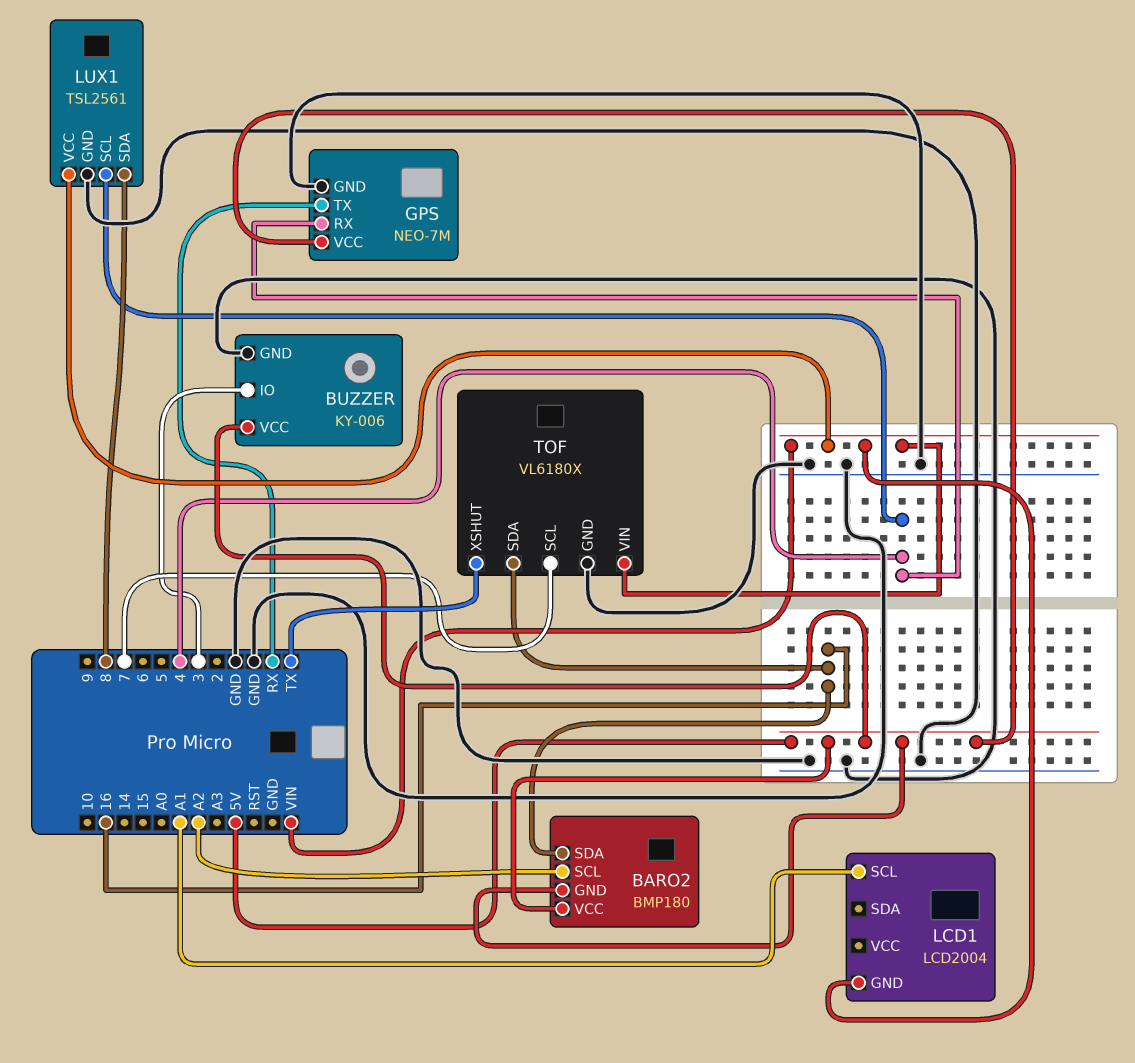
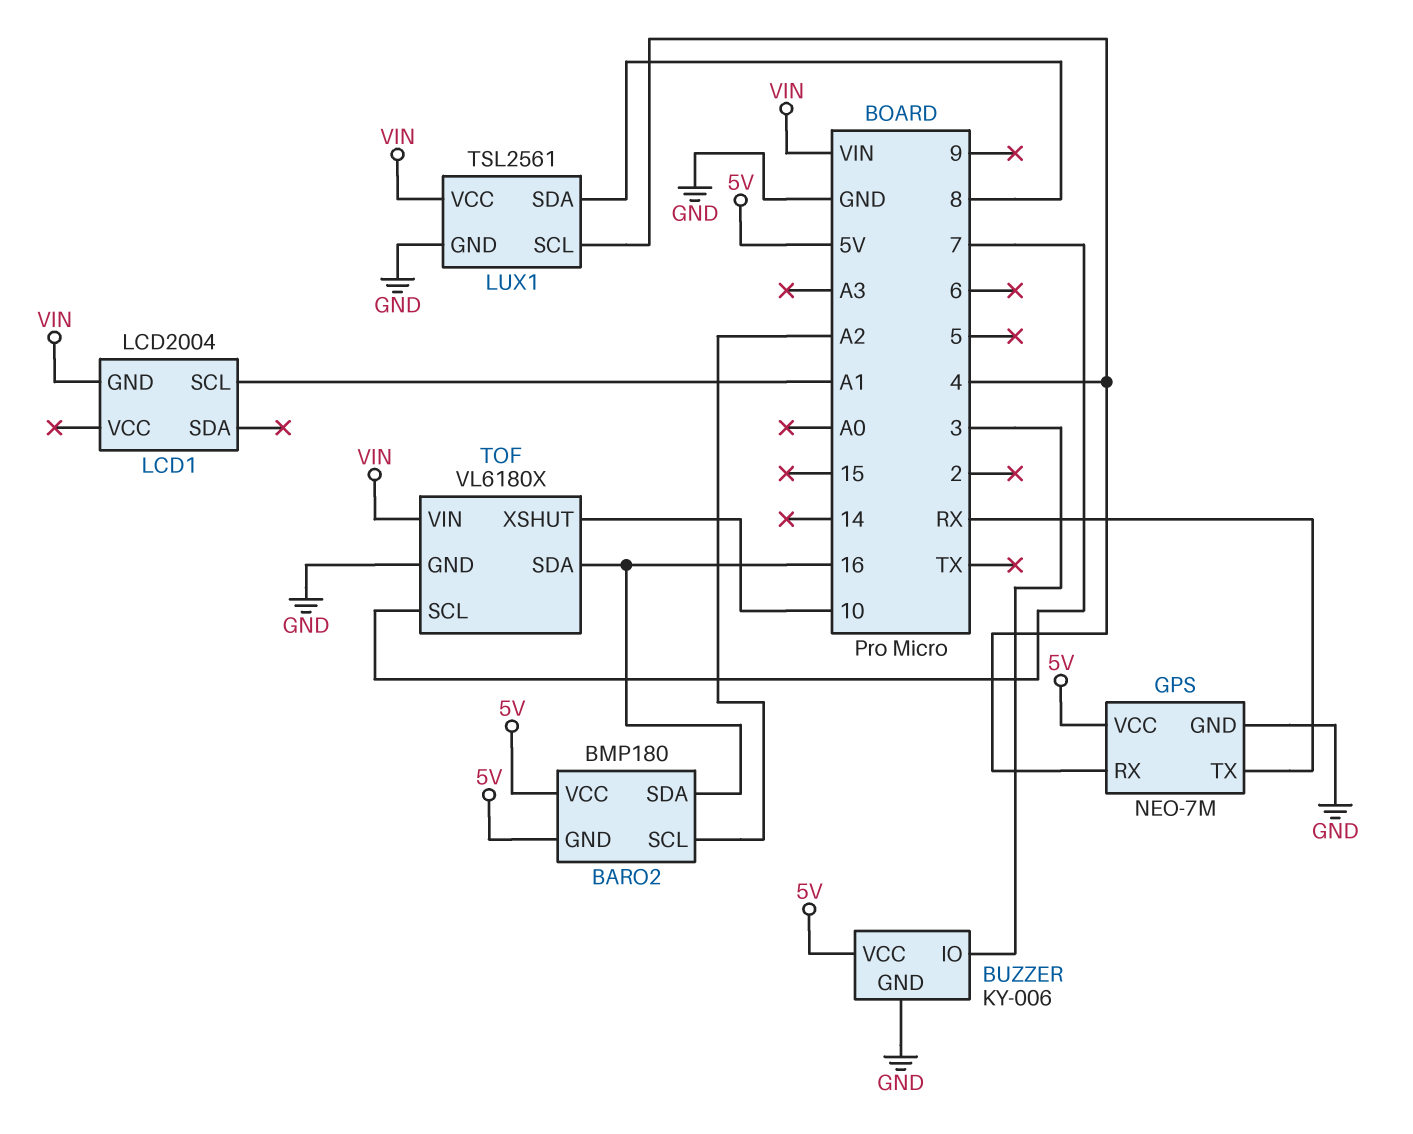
TOF pin XSHUT: TX -> 10

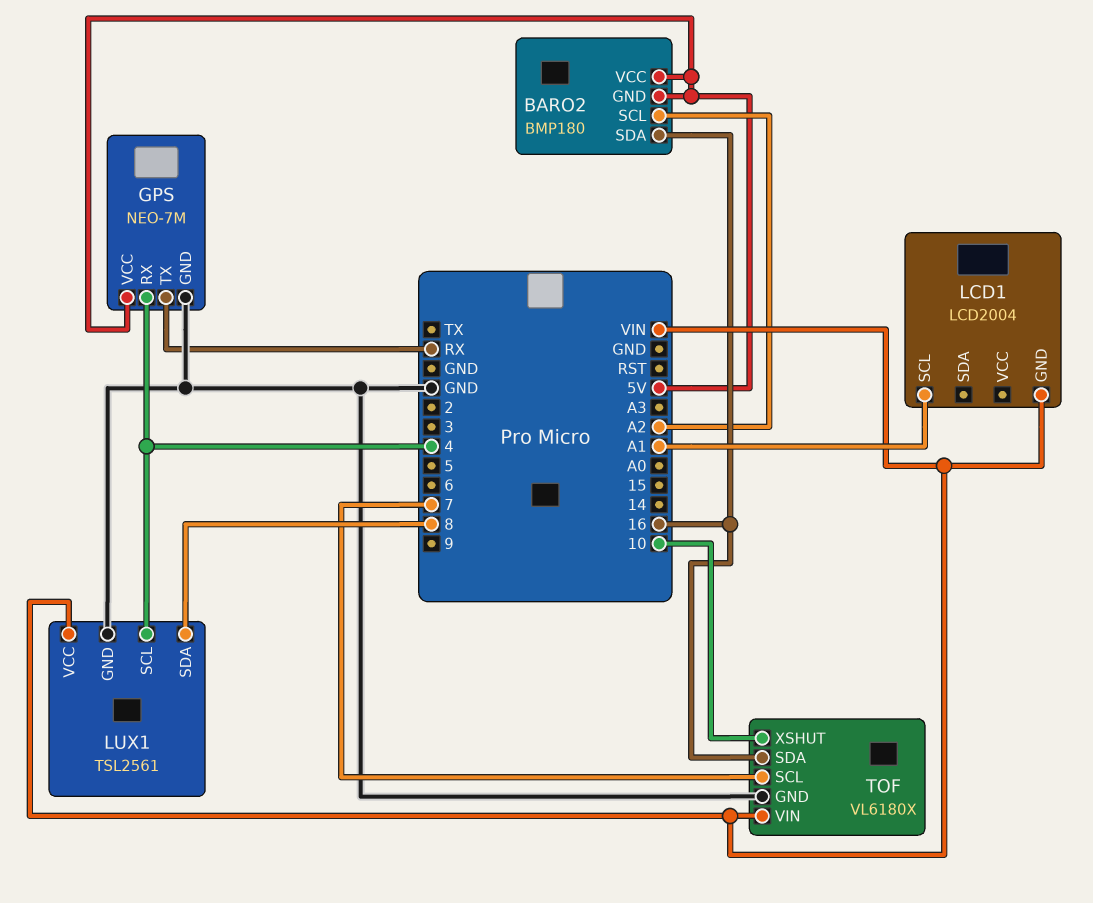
BUZZER: KY-006 -> none
BUZZER pin GND: GND -> none
BUZZER pin IO: 3 -> none
BUZZER pin VCC: 5V -> none

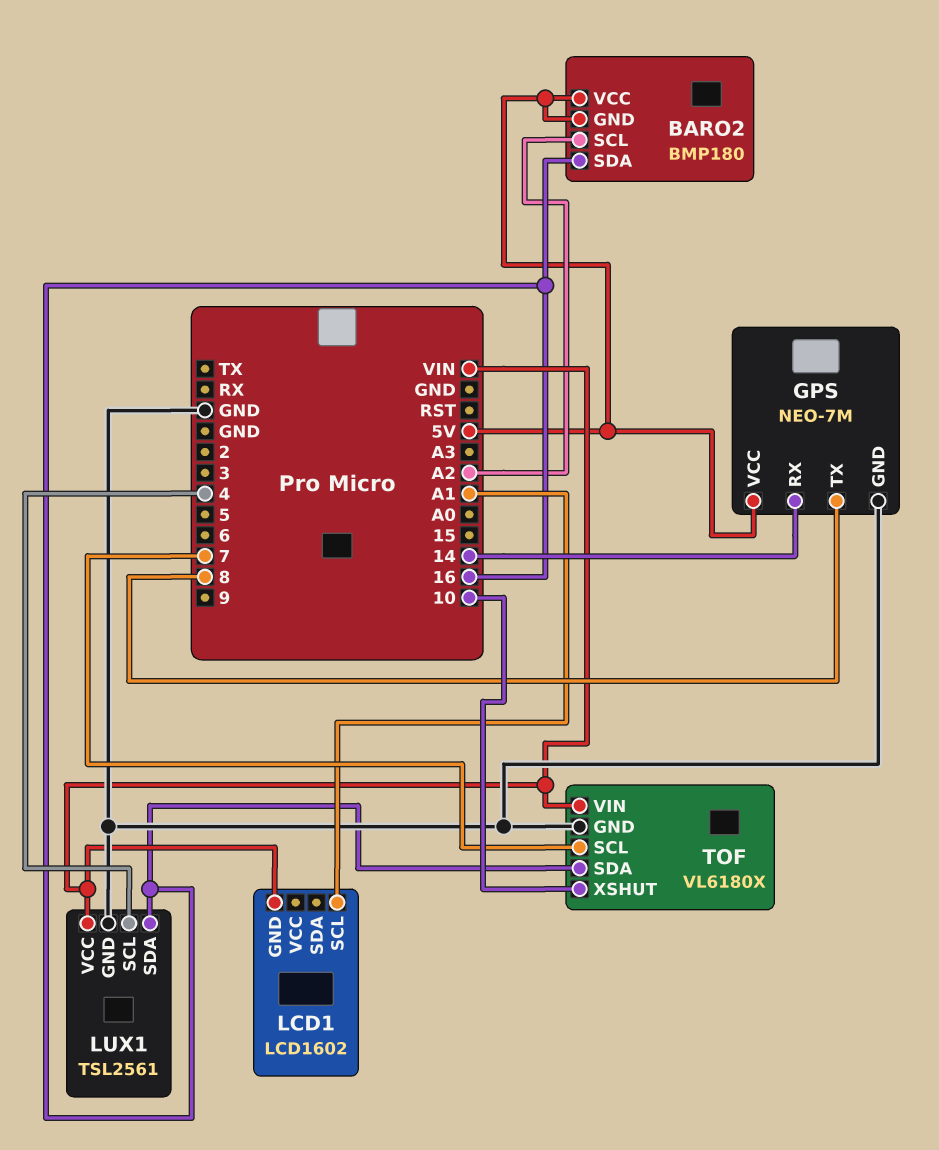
GPS pin RX: 4 -> 14
GPS pin TX: RX -> 8
LCD1: LCD2004 -> LCD1602
LUX1 pin SDA: 8 -> 16

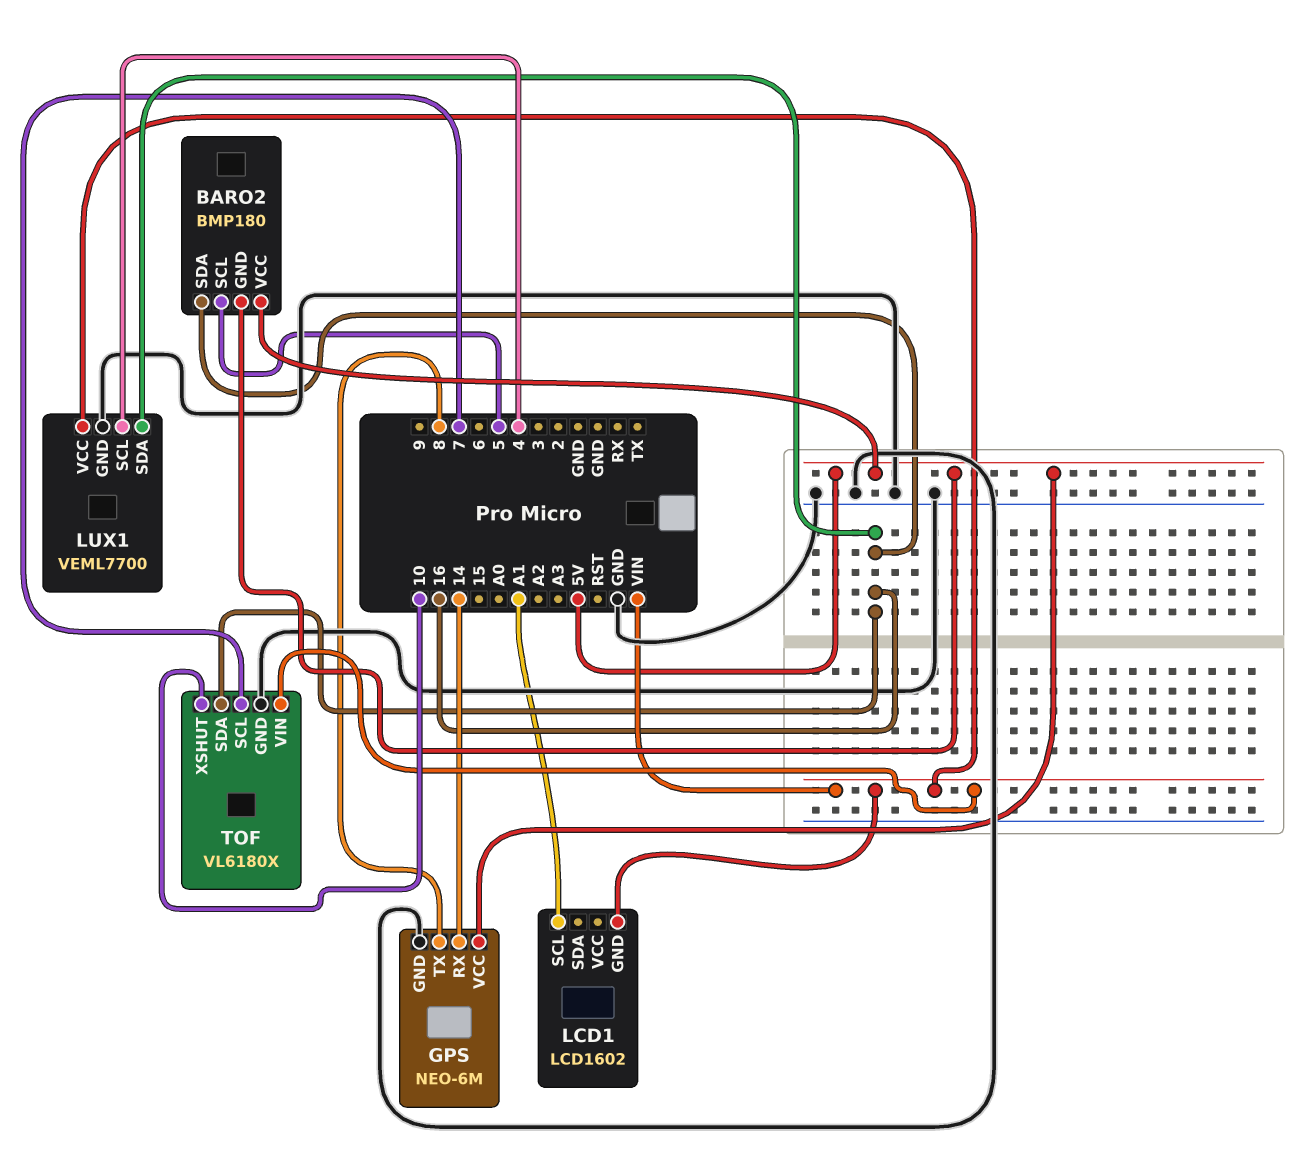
BARO2 pin SCL: A2 -> 5
GPS: NEO-7M -> NEO-6M
LUX1: TSL2561 -> VEML7700

